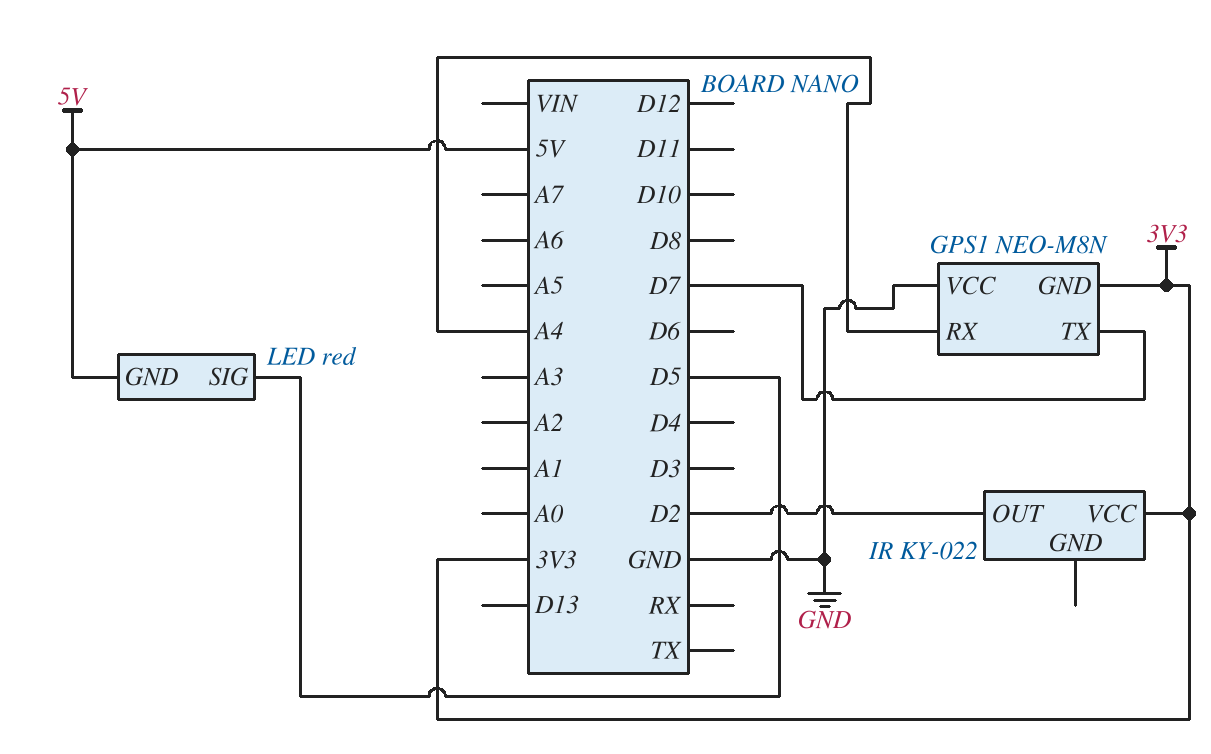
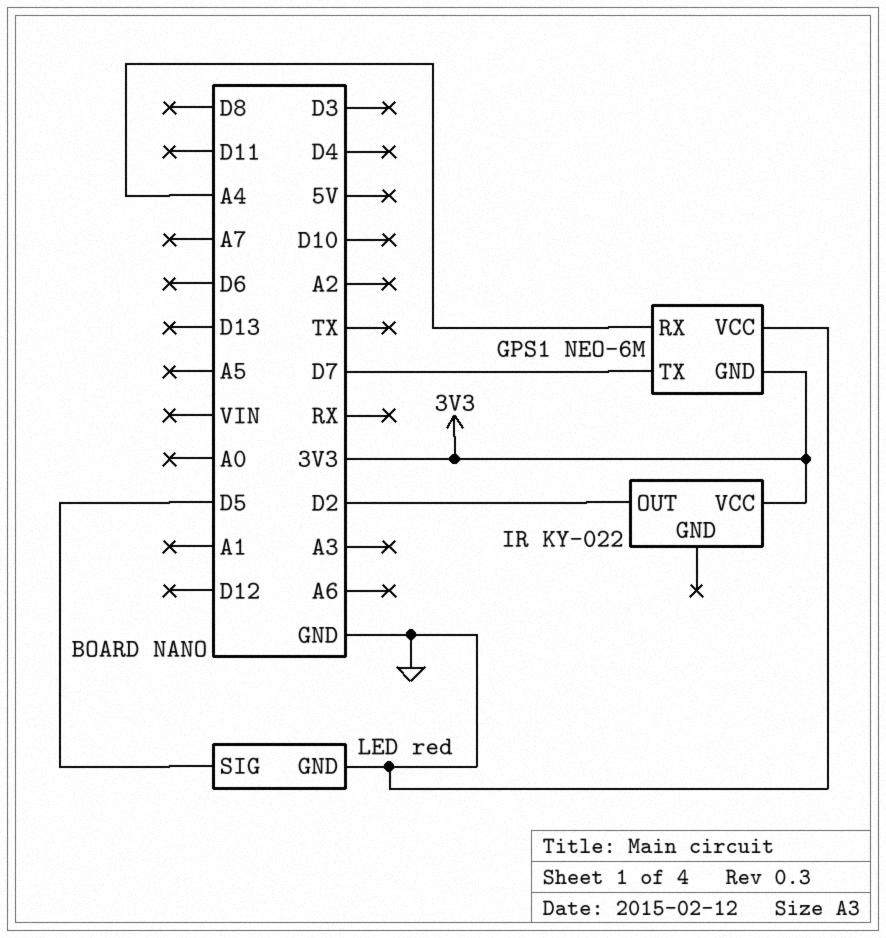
GPS1: NEO-M8N -> NEO-6M
LED pin GND: 5V -> GND

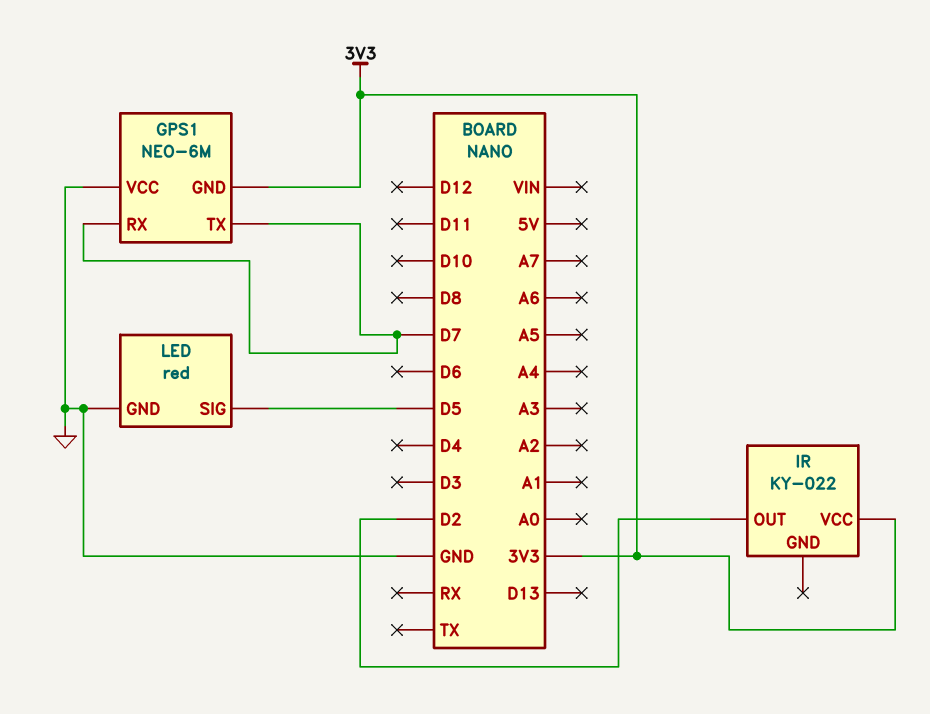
GPS1 pin RX: A4 -> D7

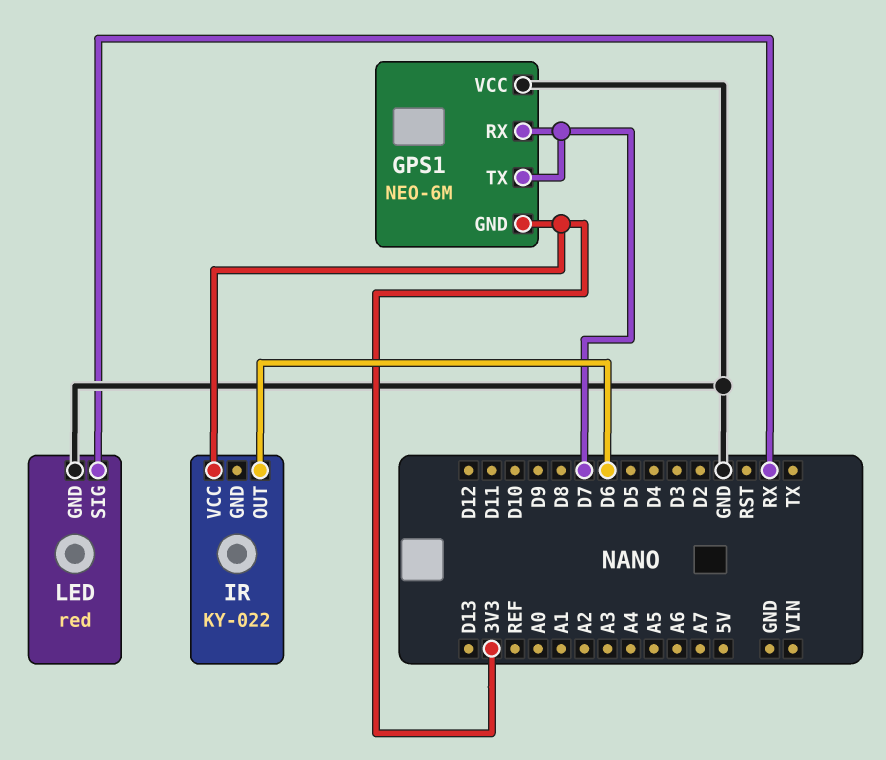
IR pin OUT: D2 -> D6
LED pin SIG: D5 -> RX

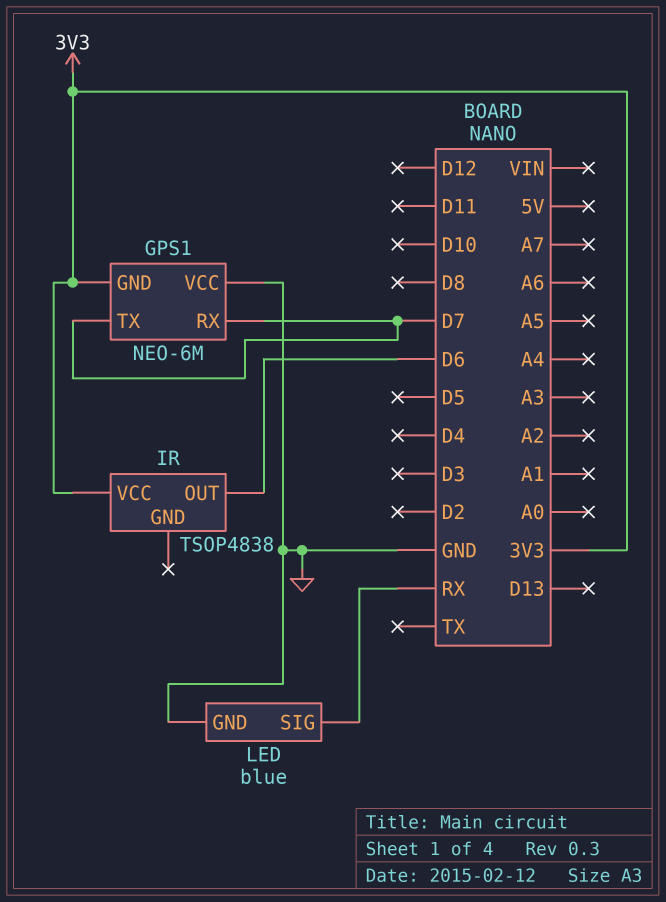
IR: KY-022 -> TSOP4838
LED: red -> blue

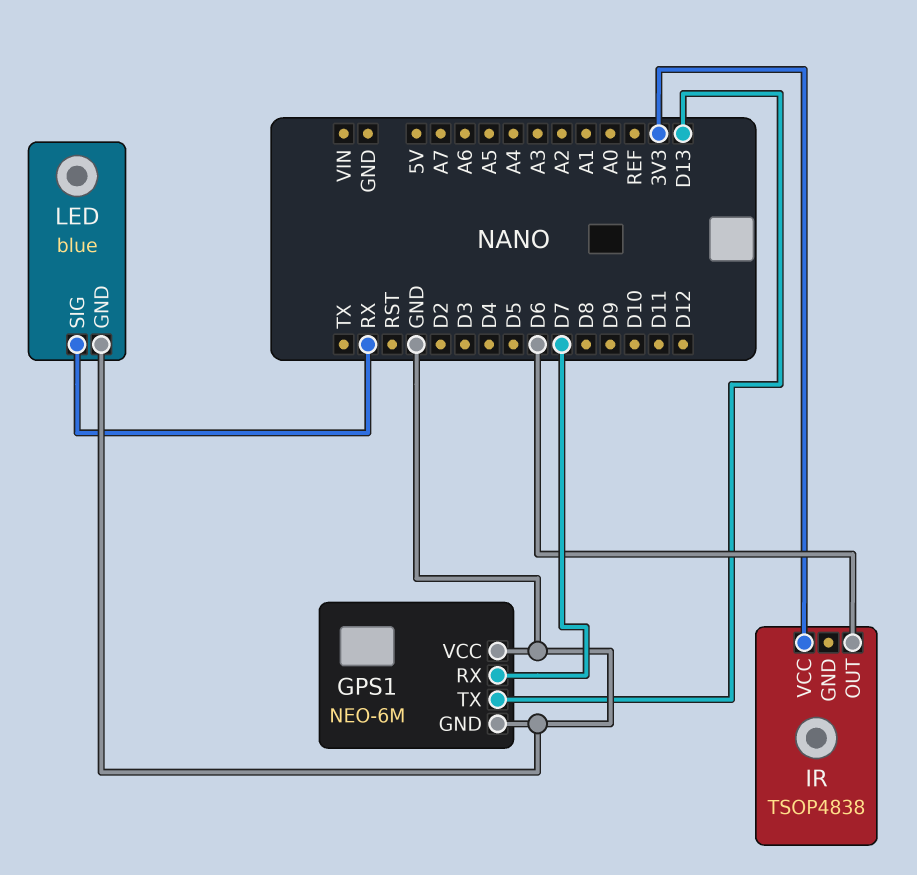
GPS1 pin GND: 3V3 -> GND
GPS1 pin TX: D7 -> D13

